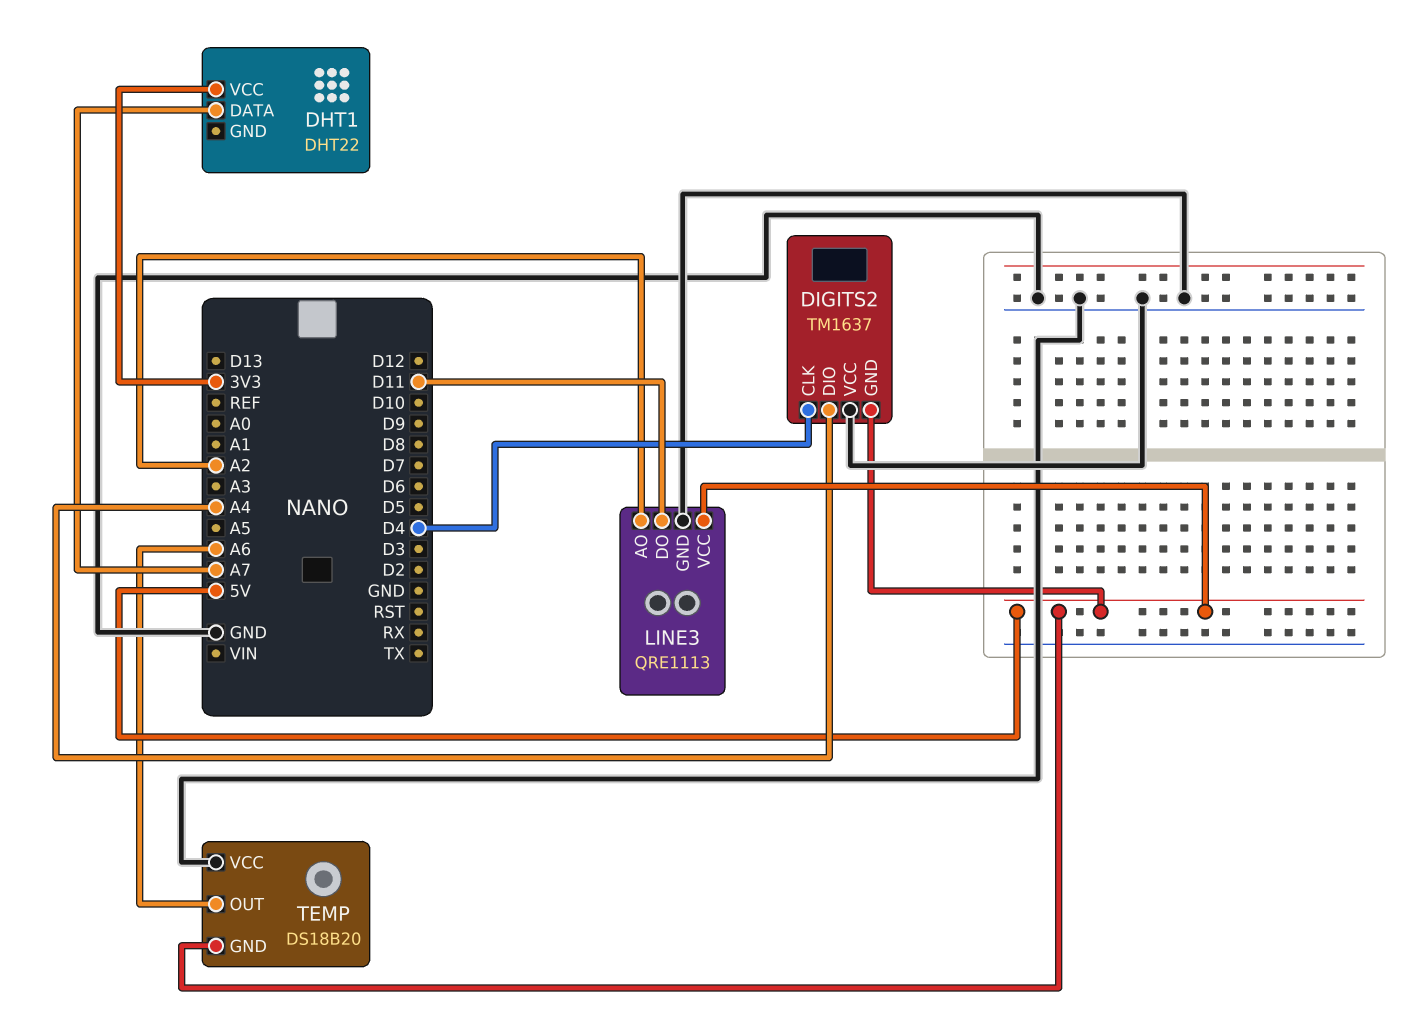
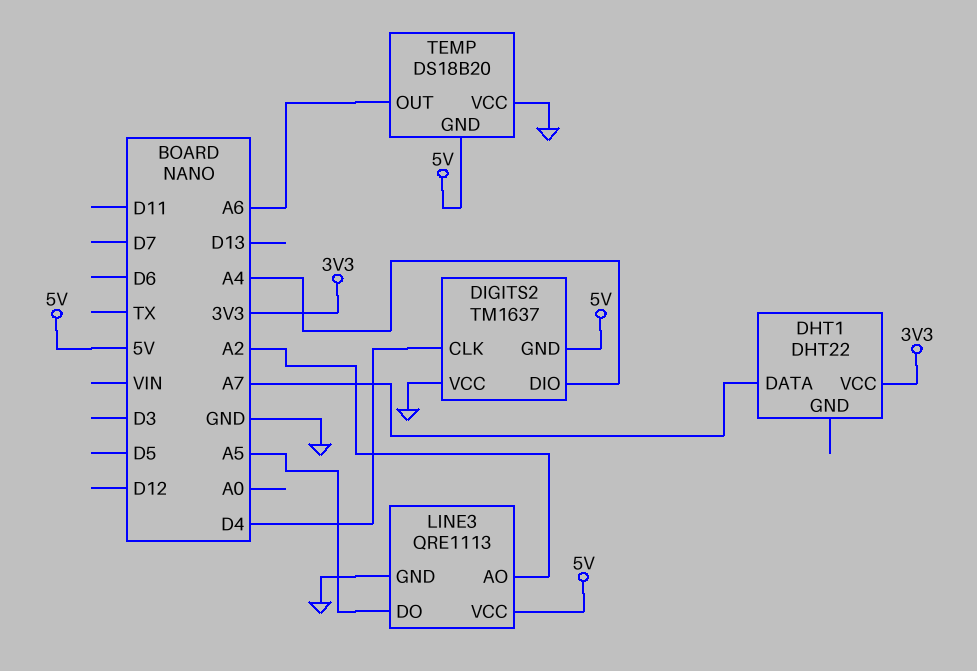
LINE3 pin DO: D11 -> A5

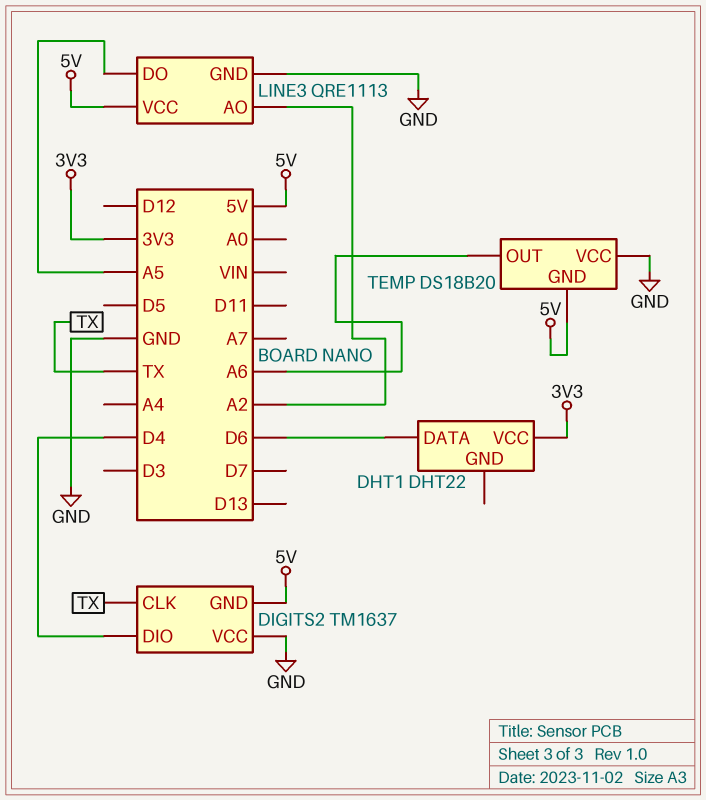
DHT1 pin DATA: A7 -> D6
DIGITS2 pin CLK: D4 -> TX
DIGITS2 pin DIO: A4 -> D4

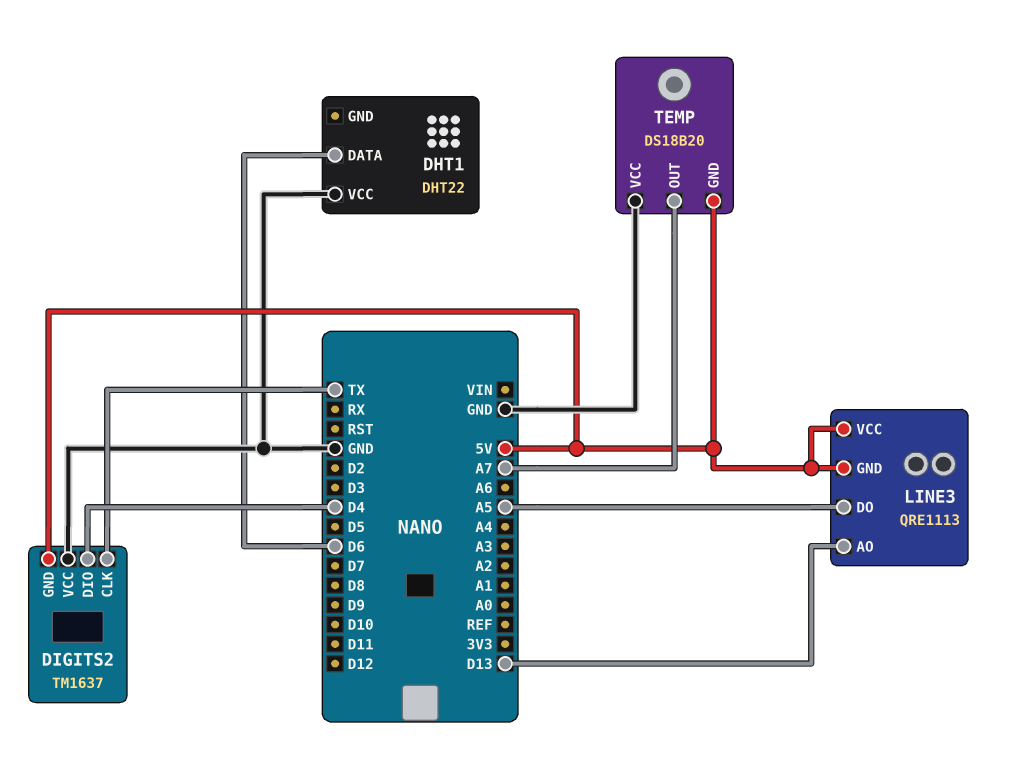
DHT1 pin VCC: 3V3 -> GND
LINE3 pin AO: A2 -> D13
LINE3 pin GND: GND -> 5V
TEMP pin OUT: A6 -> A7

